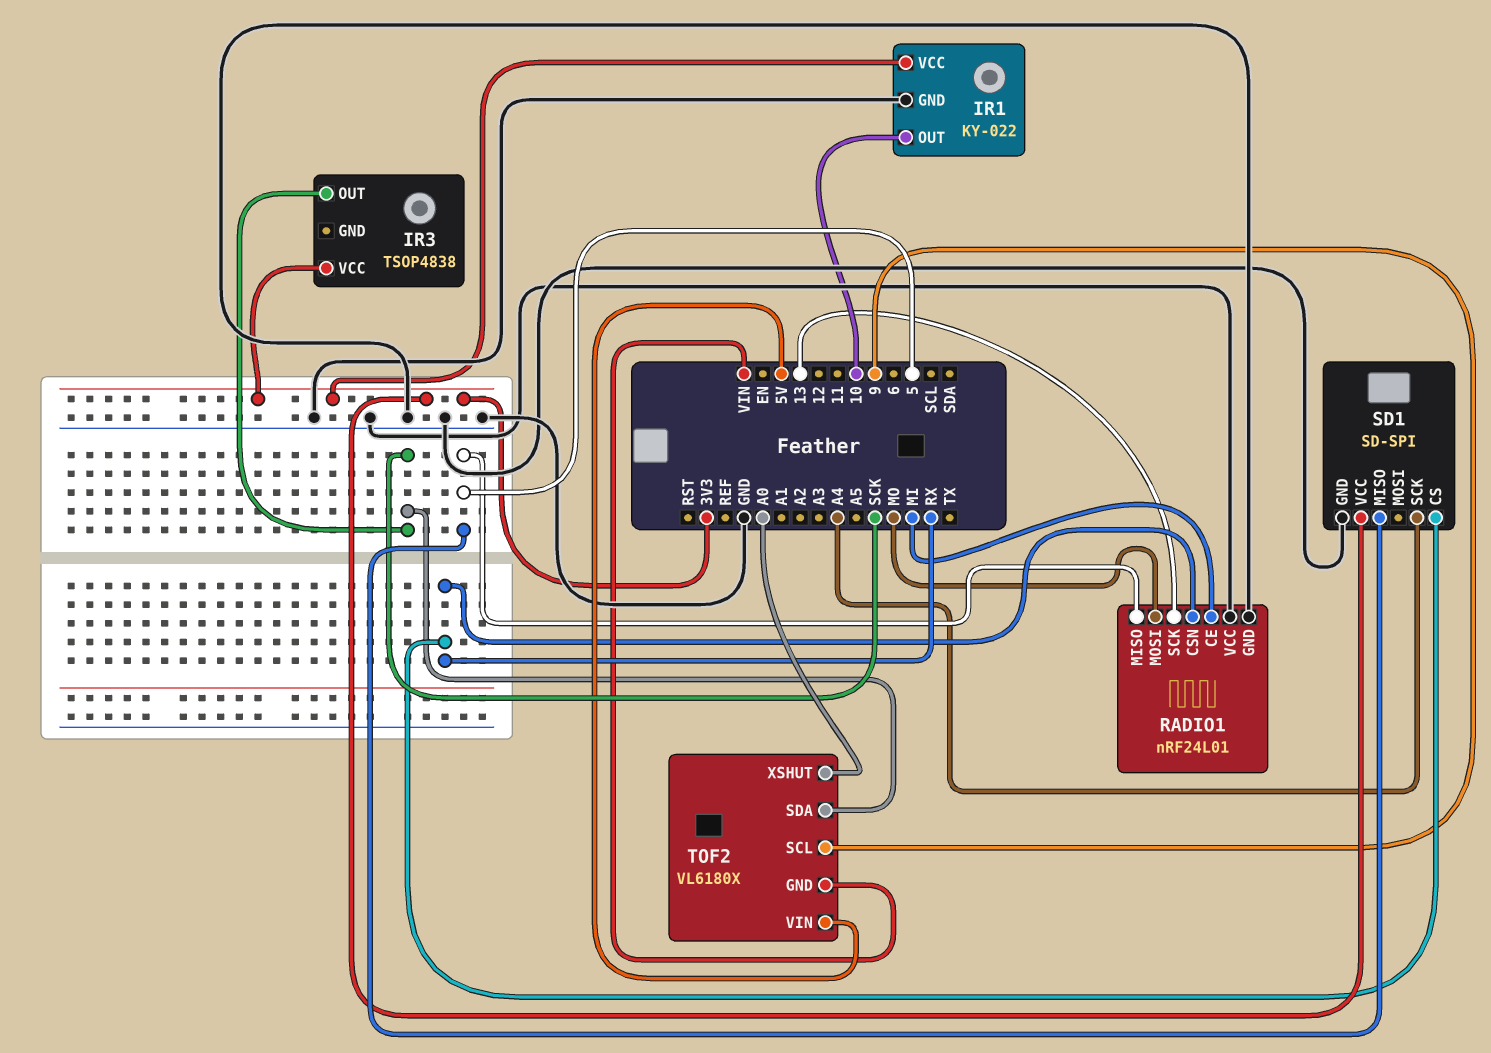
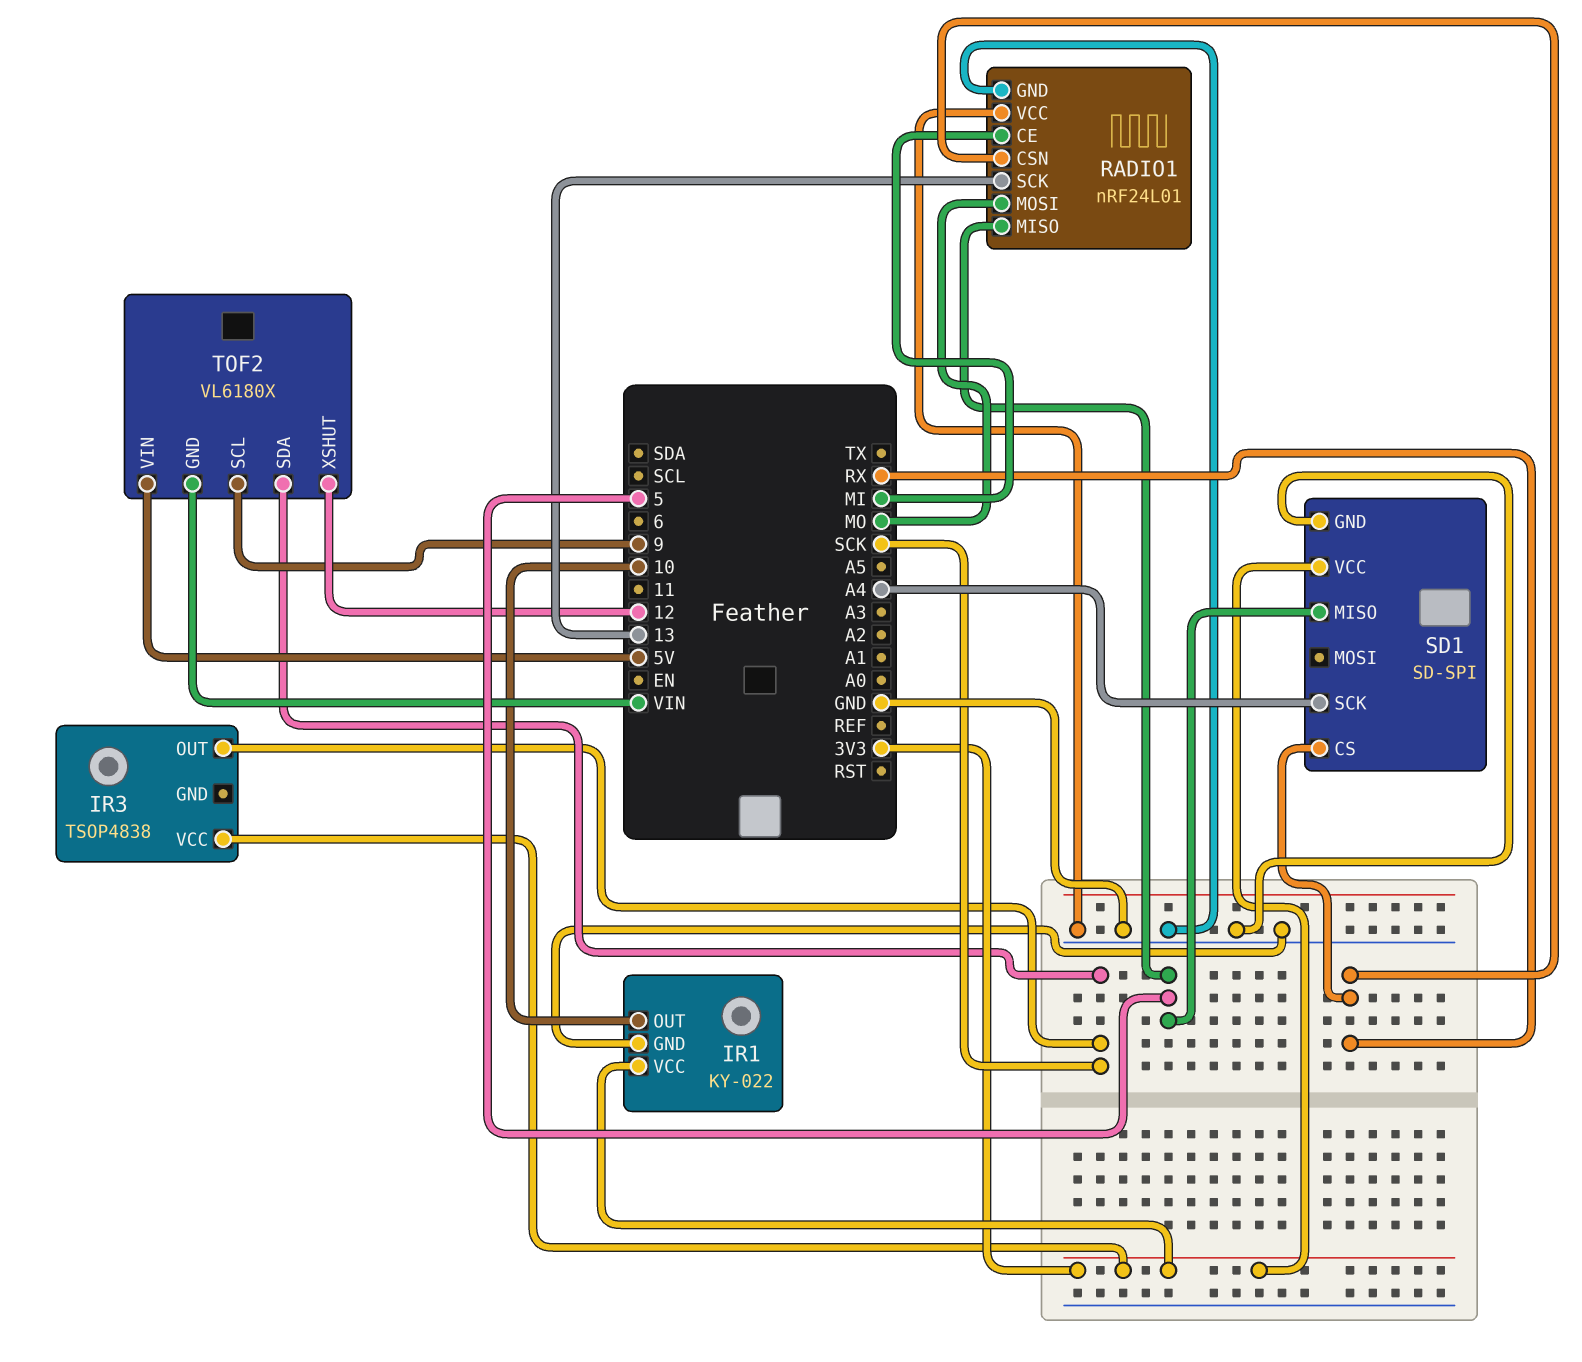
TOF2 pin XSHUT: A0 -> 12

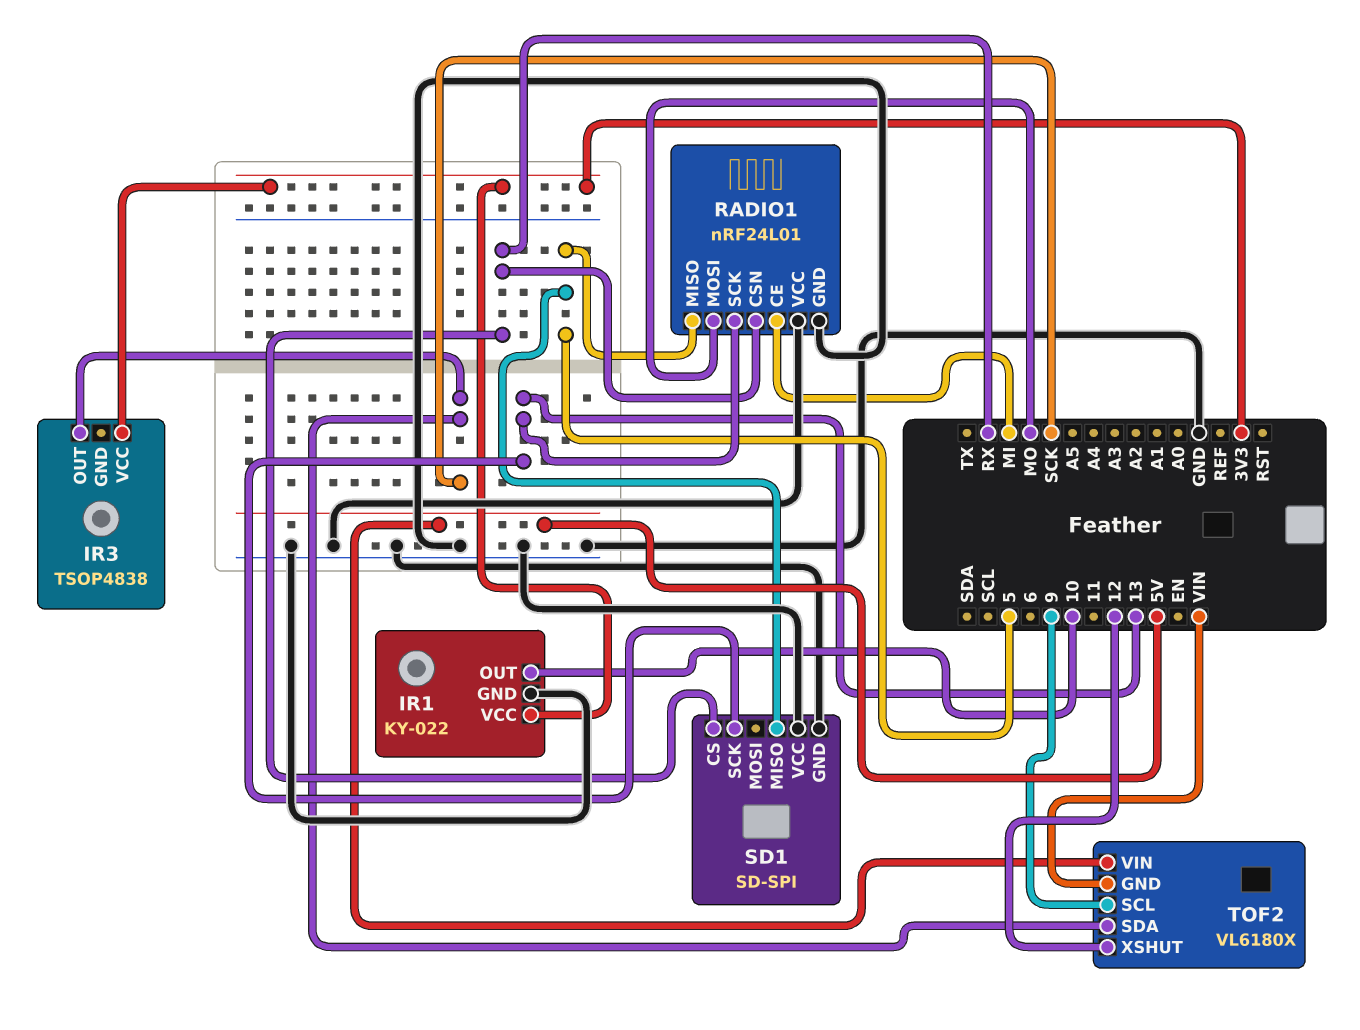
SD1 pin SCK: A4 -> 13
SD1 pin VCC: 3V3 -> GND

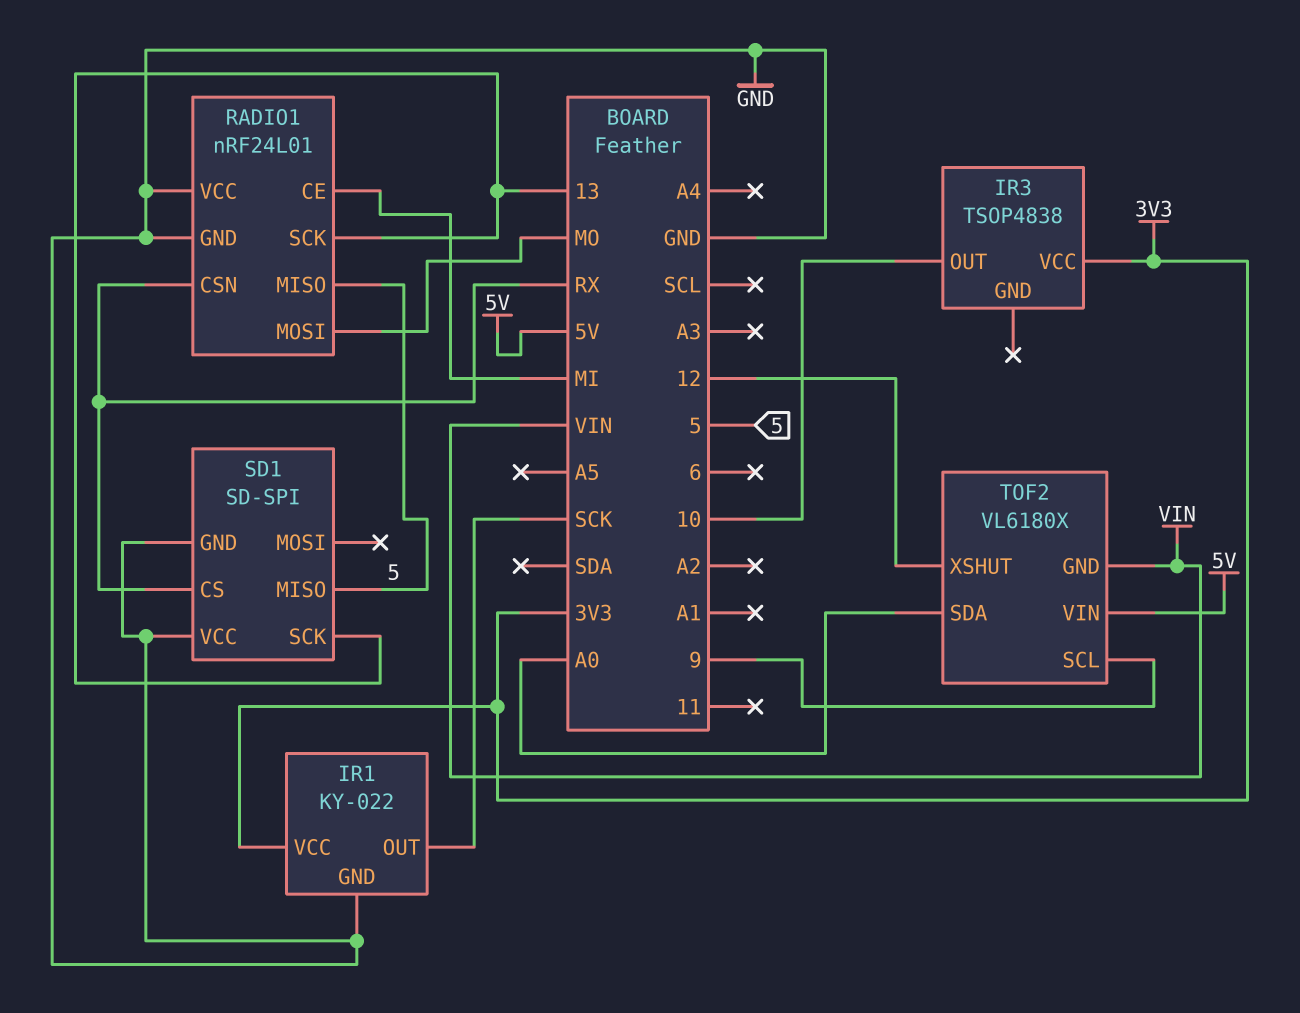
IR1 pin OUT: 10 -> SCK
IR3 pin OUT: SCK -> 10
TOF2 pin SDA: SCK -> A0

